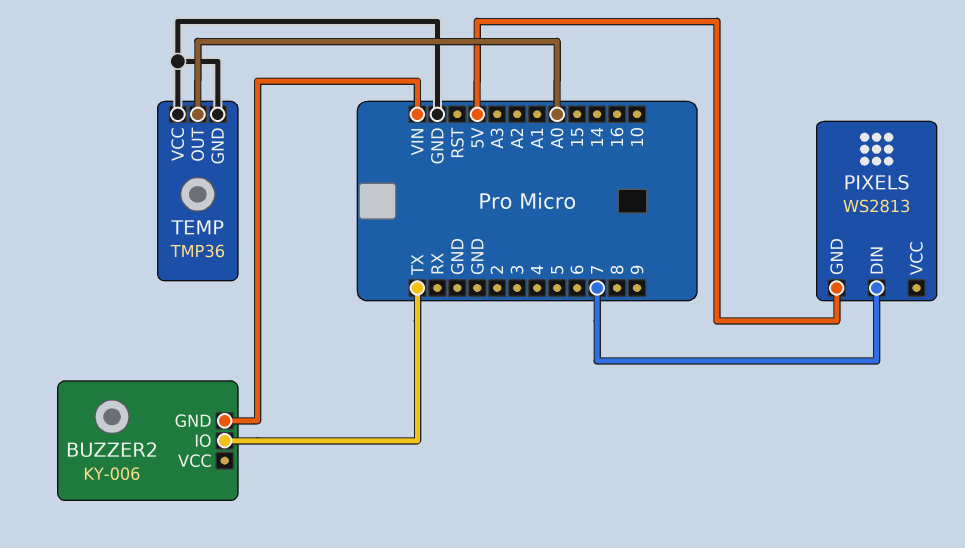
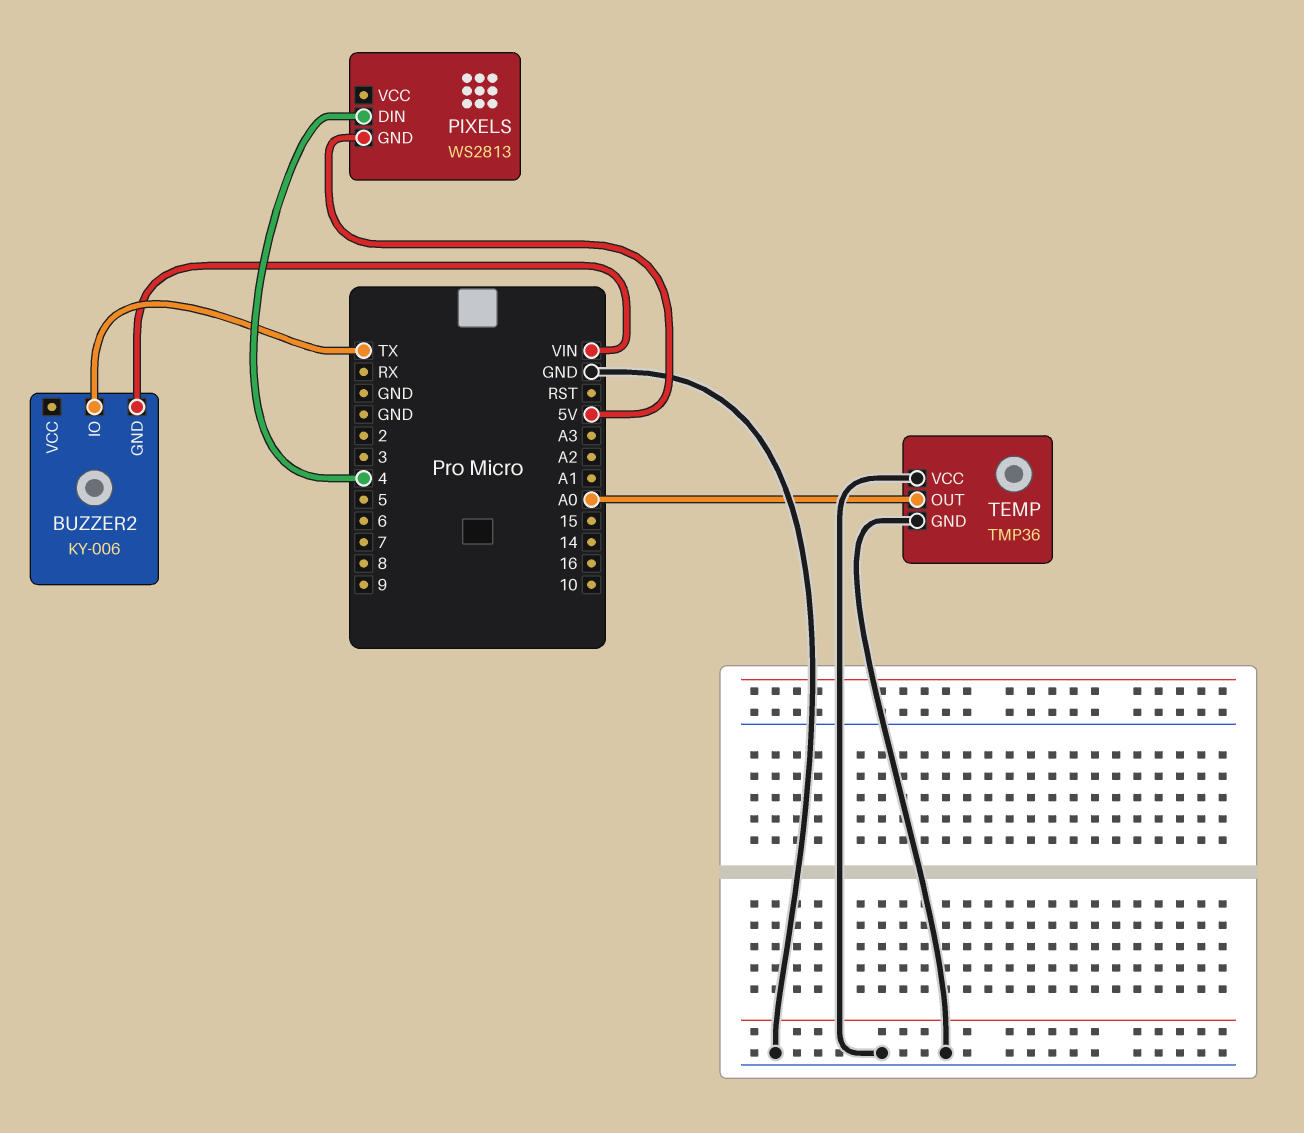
PIXELS pin DIN: 7 -> 4

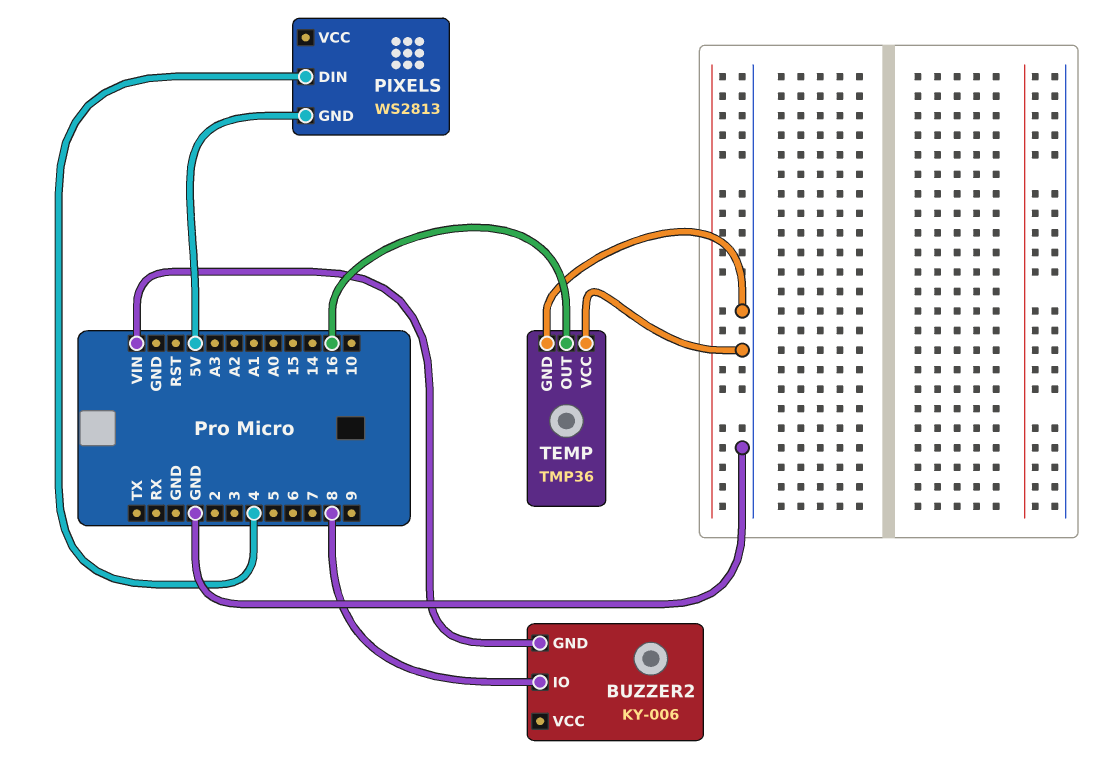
BUZZER2 pin IO: TX -> 8
TEMP pin OUT: A0 -> 16

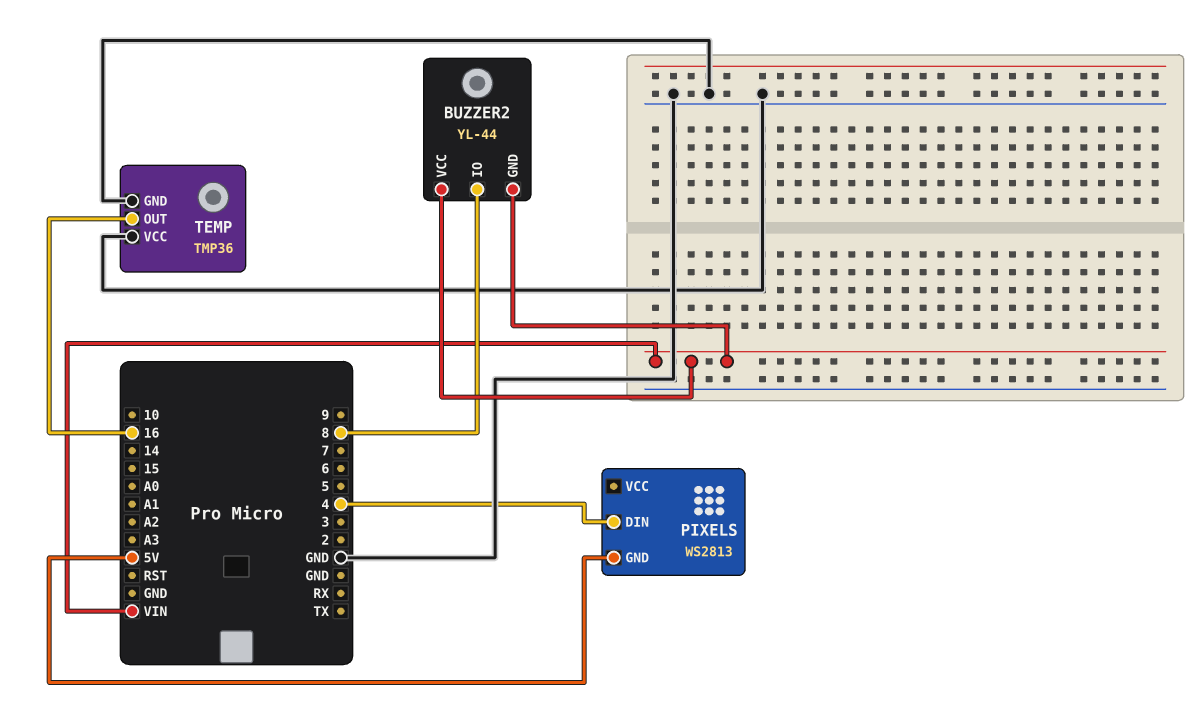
BUZZER2: KY-006 -> YL-44
BUZZER2 pin VCC: none -> VIN

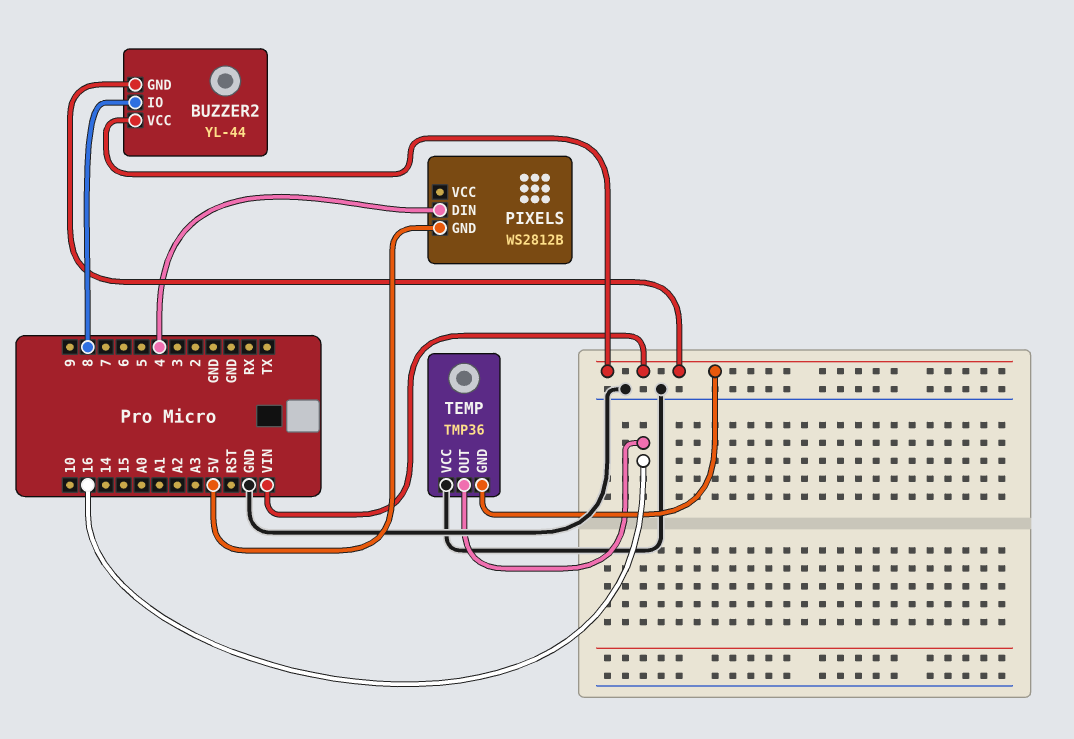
PIXELS: WS2813 -> WS2812B
TEMP pin GND: GND -> VIN

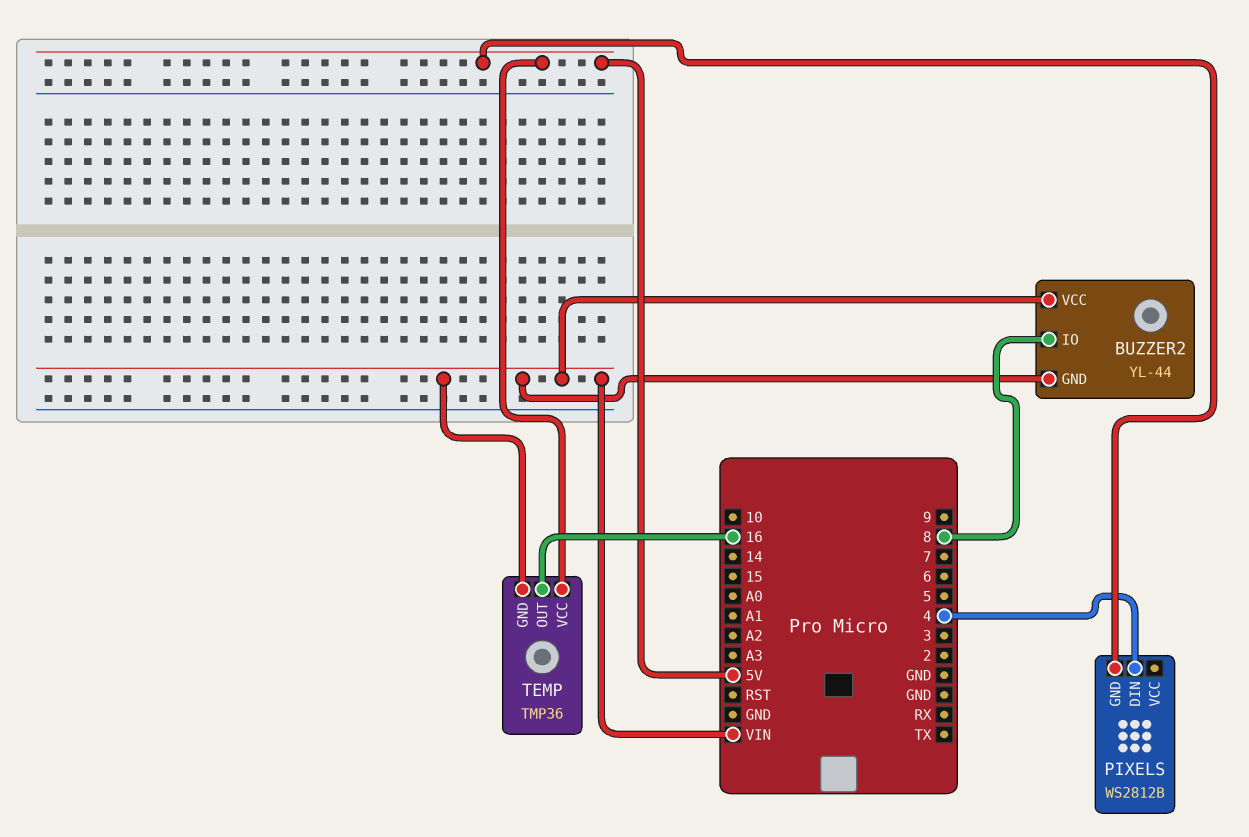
TEMP pin VCC: GND -> 5V

